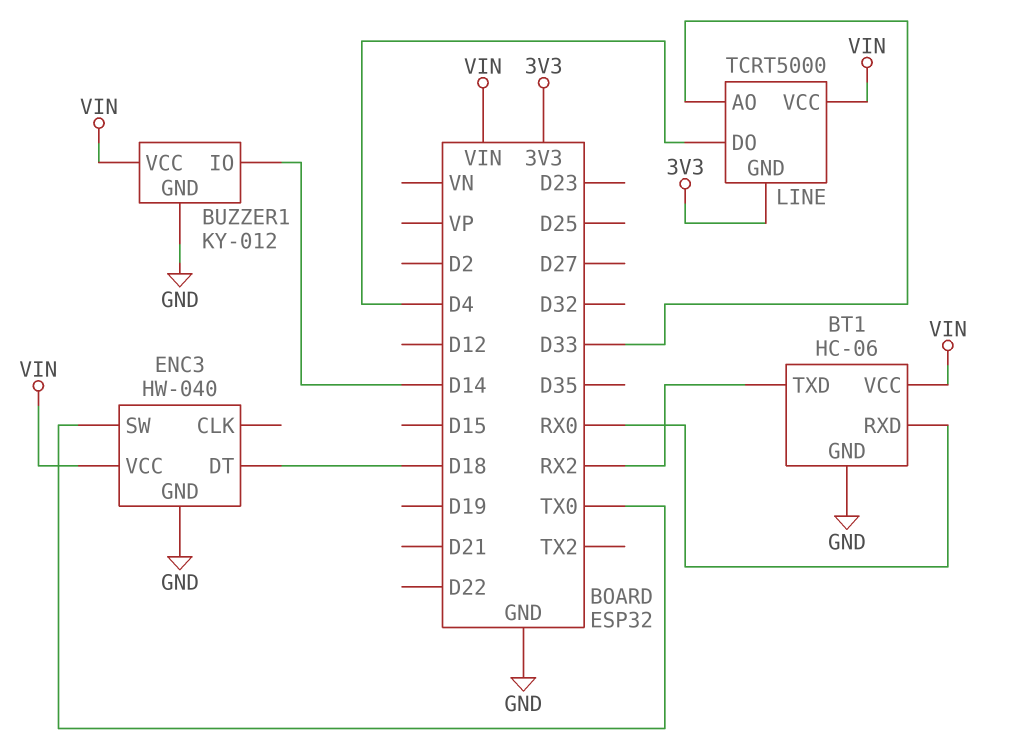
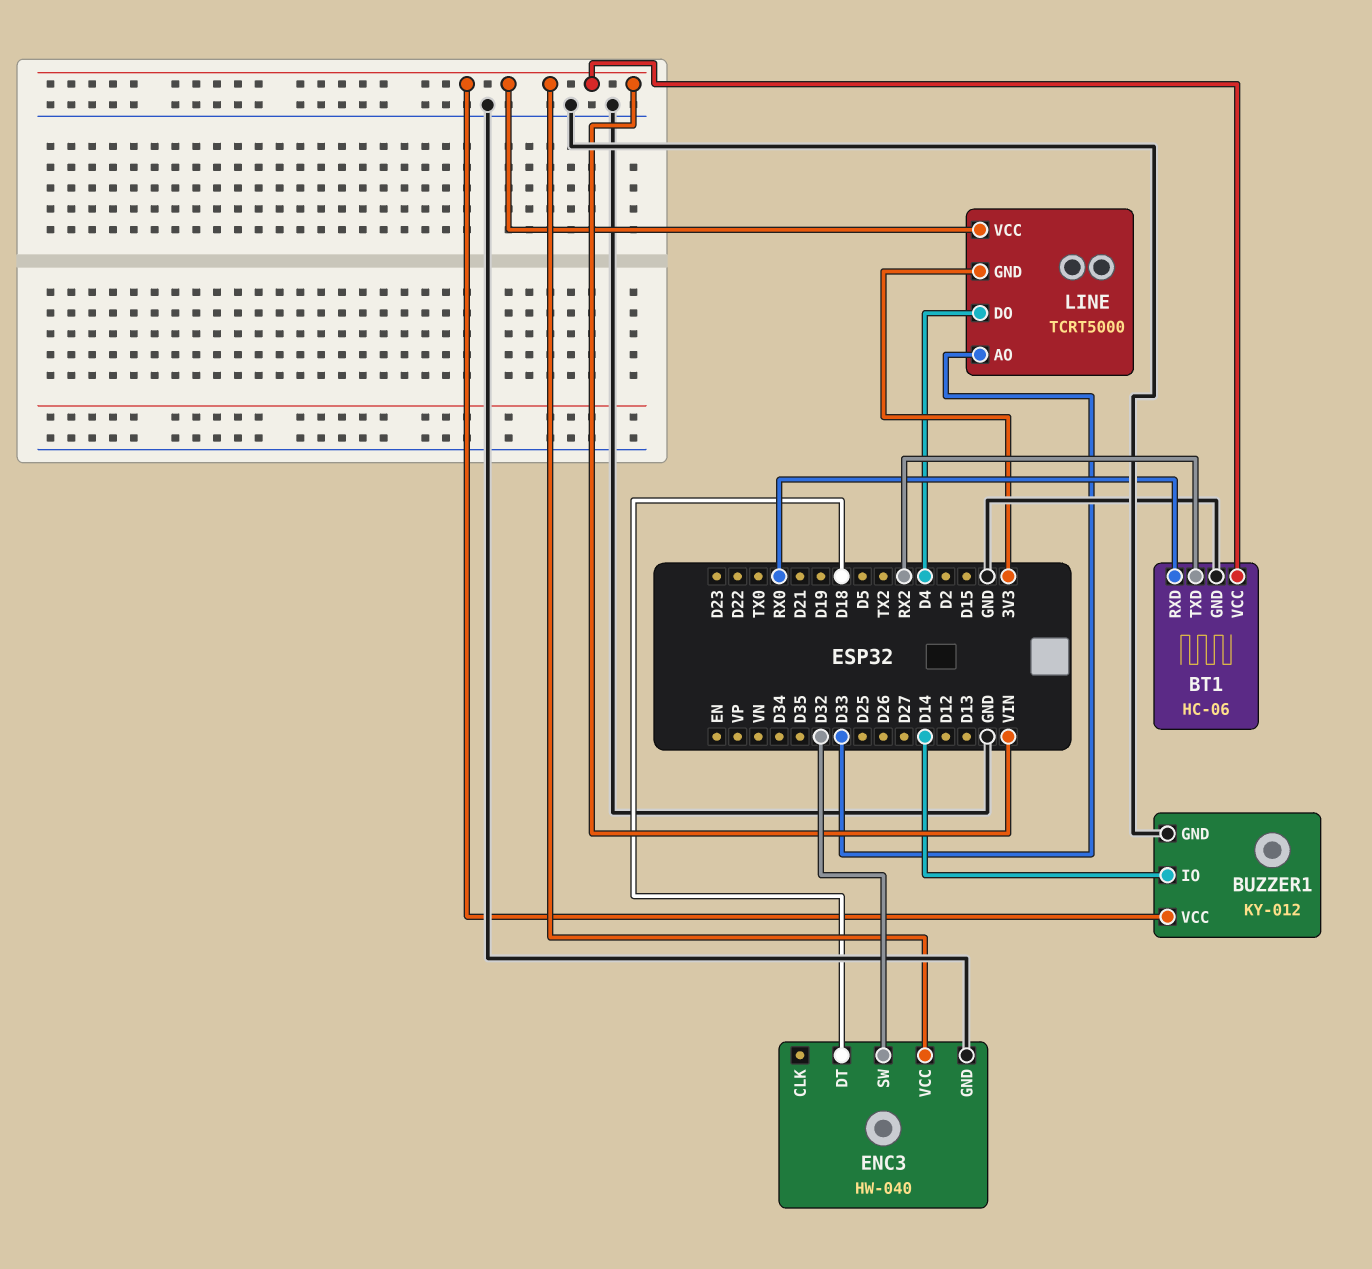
ENC3 pin SW: TX0 -> D32

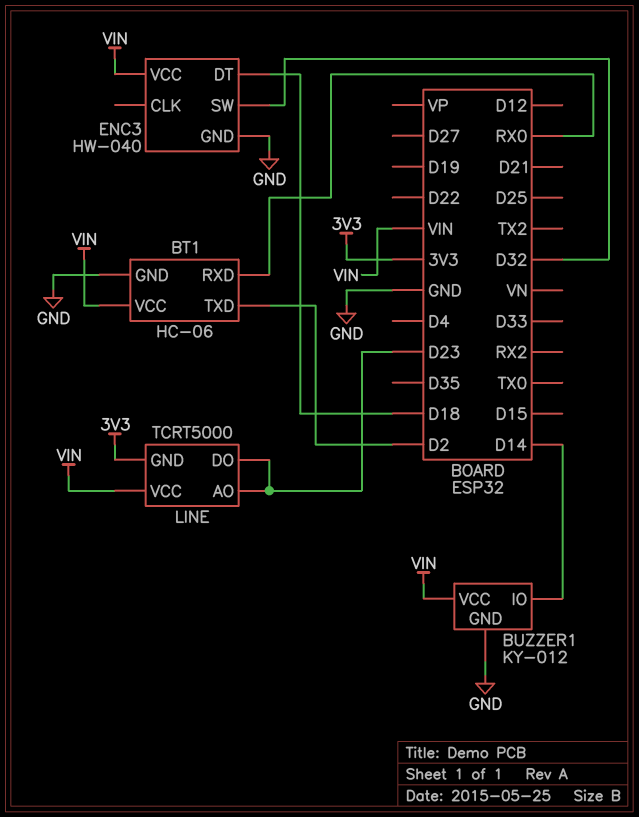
BT1 pin TXD: RX2 -> D2
LINE pin AO: D33 -> D23
LINE pin DO: D4 -> D23

